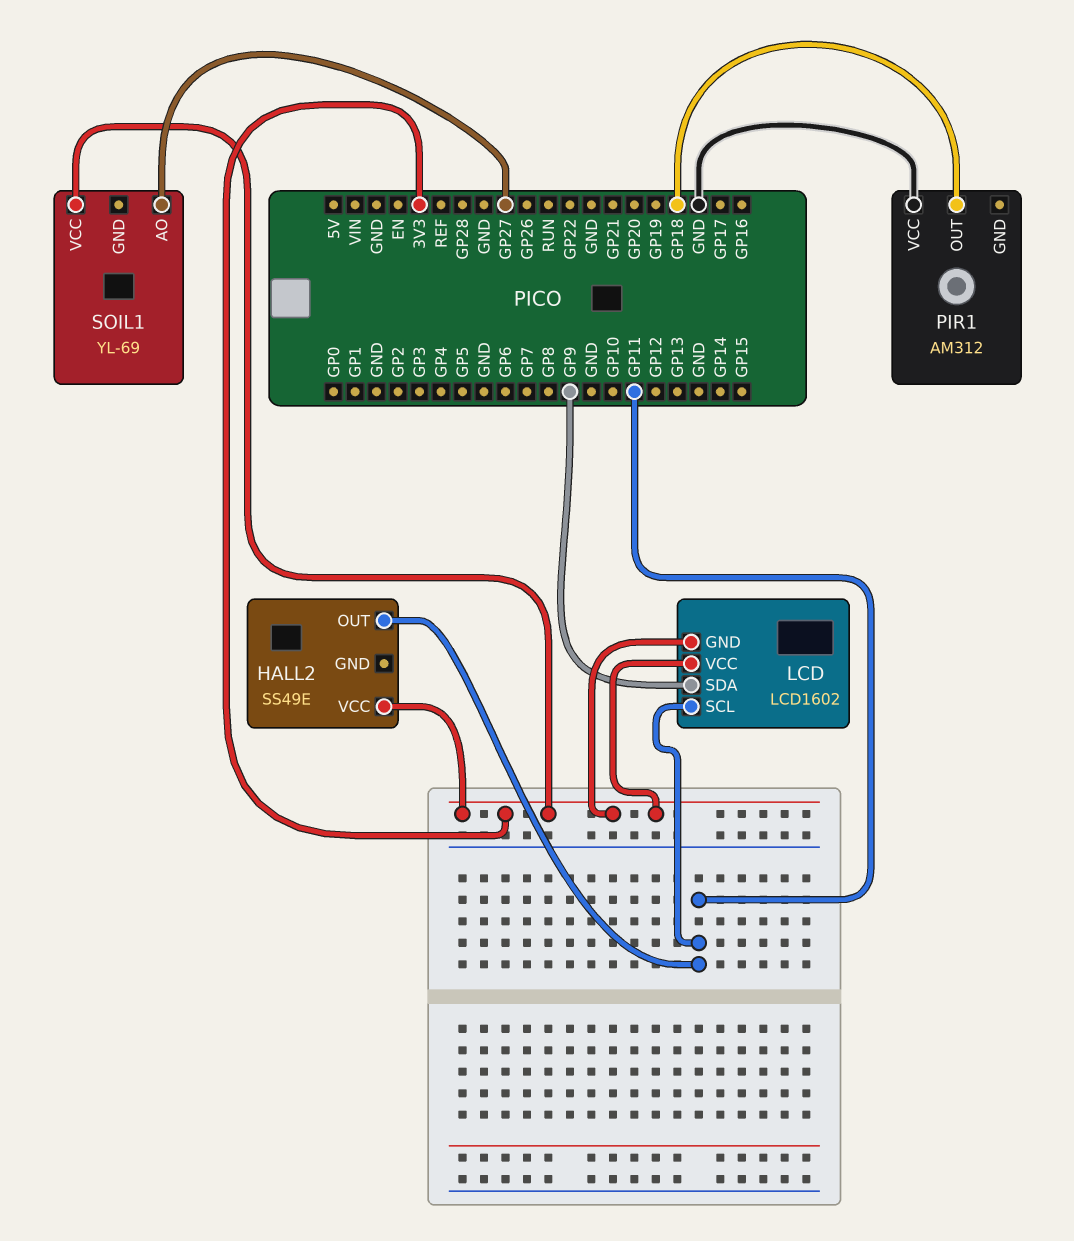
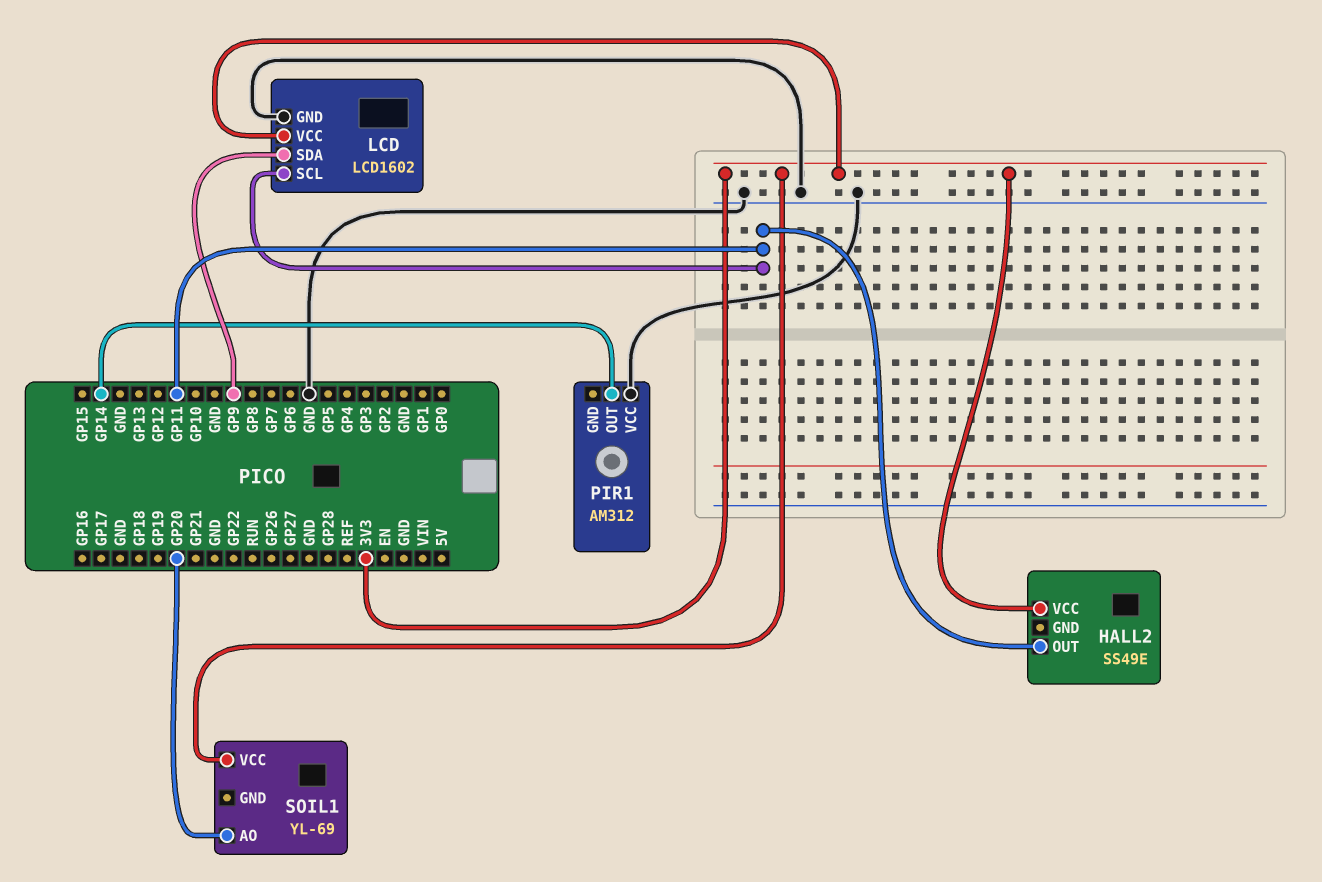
LCD pin GND: 3V3 -> GND
PIR1 pin OUT: GP18 -> GP14
SOIL1 pin AO: GP27 -> GP20

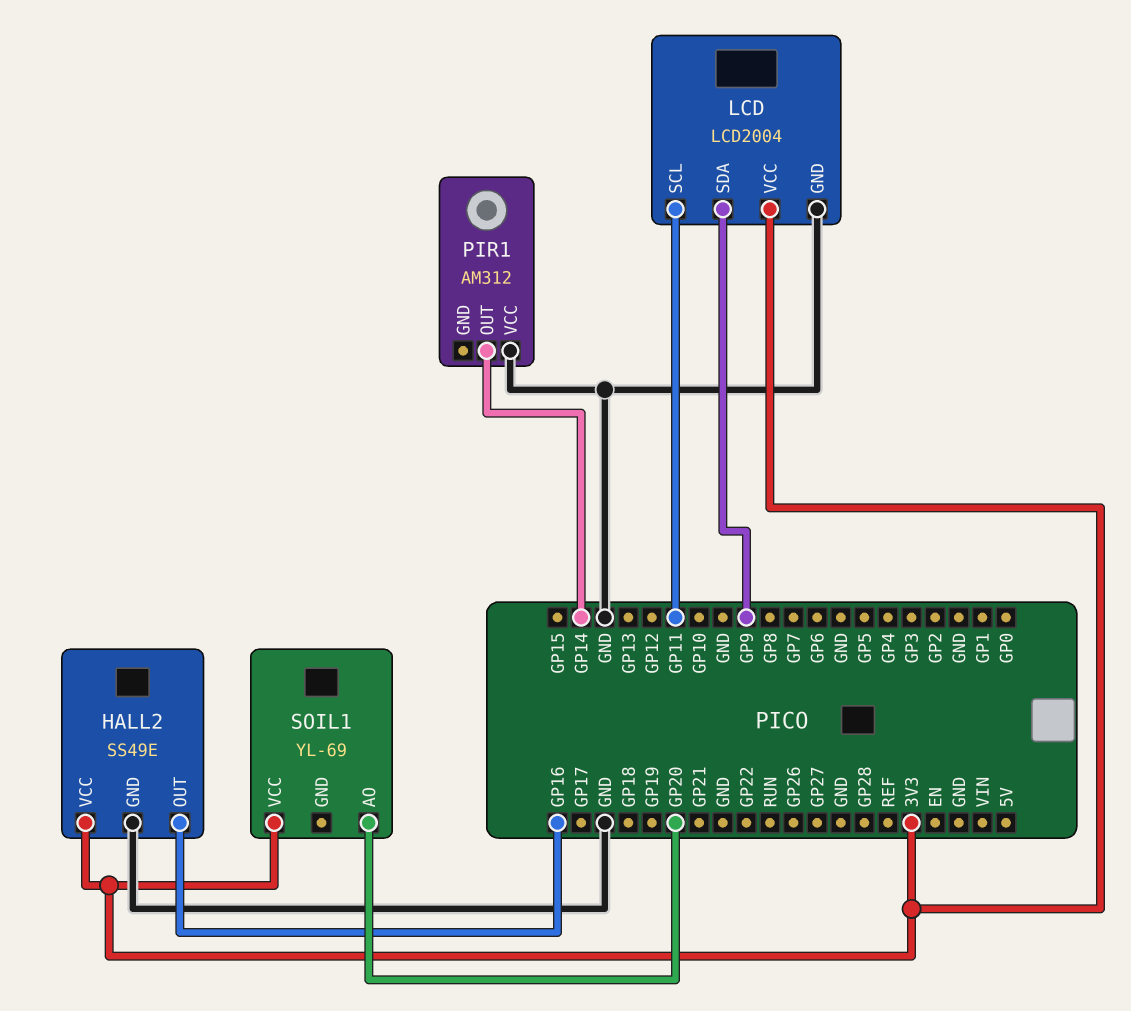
HALL2 pin GND: none -> GND
HALL2 pin OUT: GP11 -> GP16
LCD: LCD1602 -> LCD2004

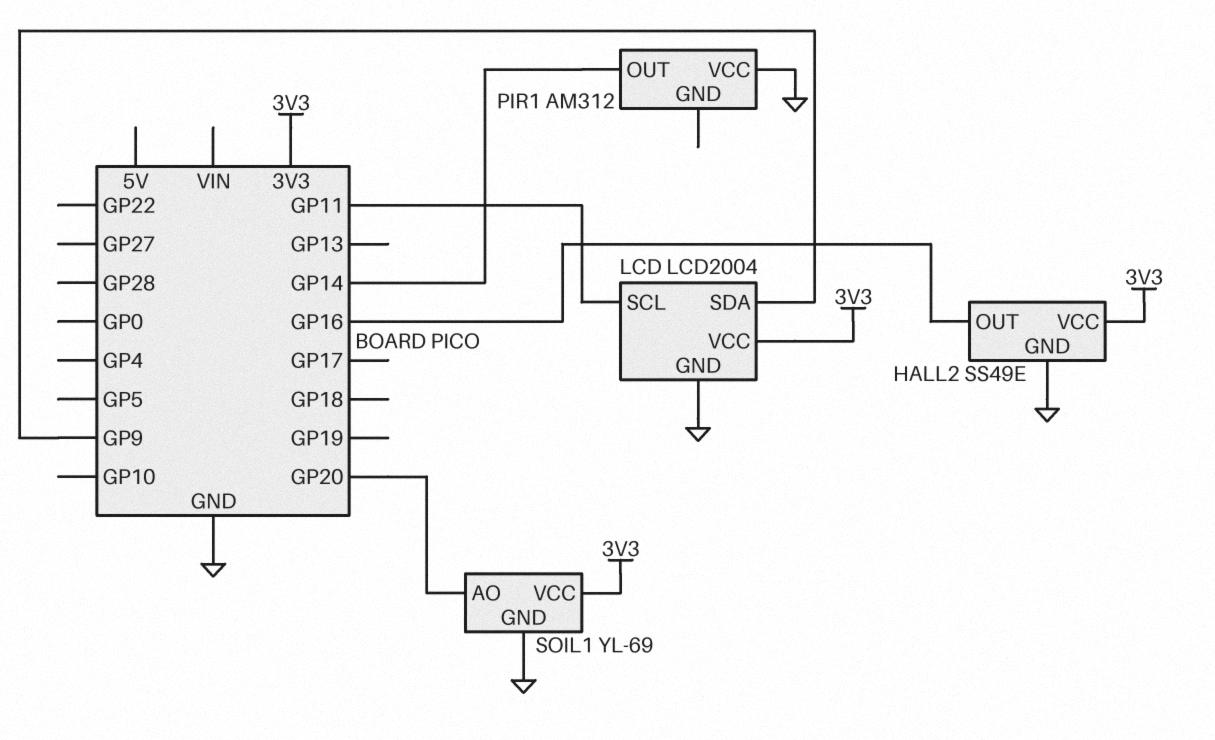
SOIL1 pin GND: none -> GND

